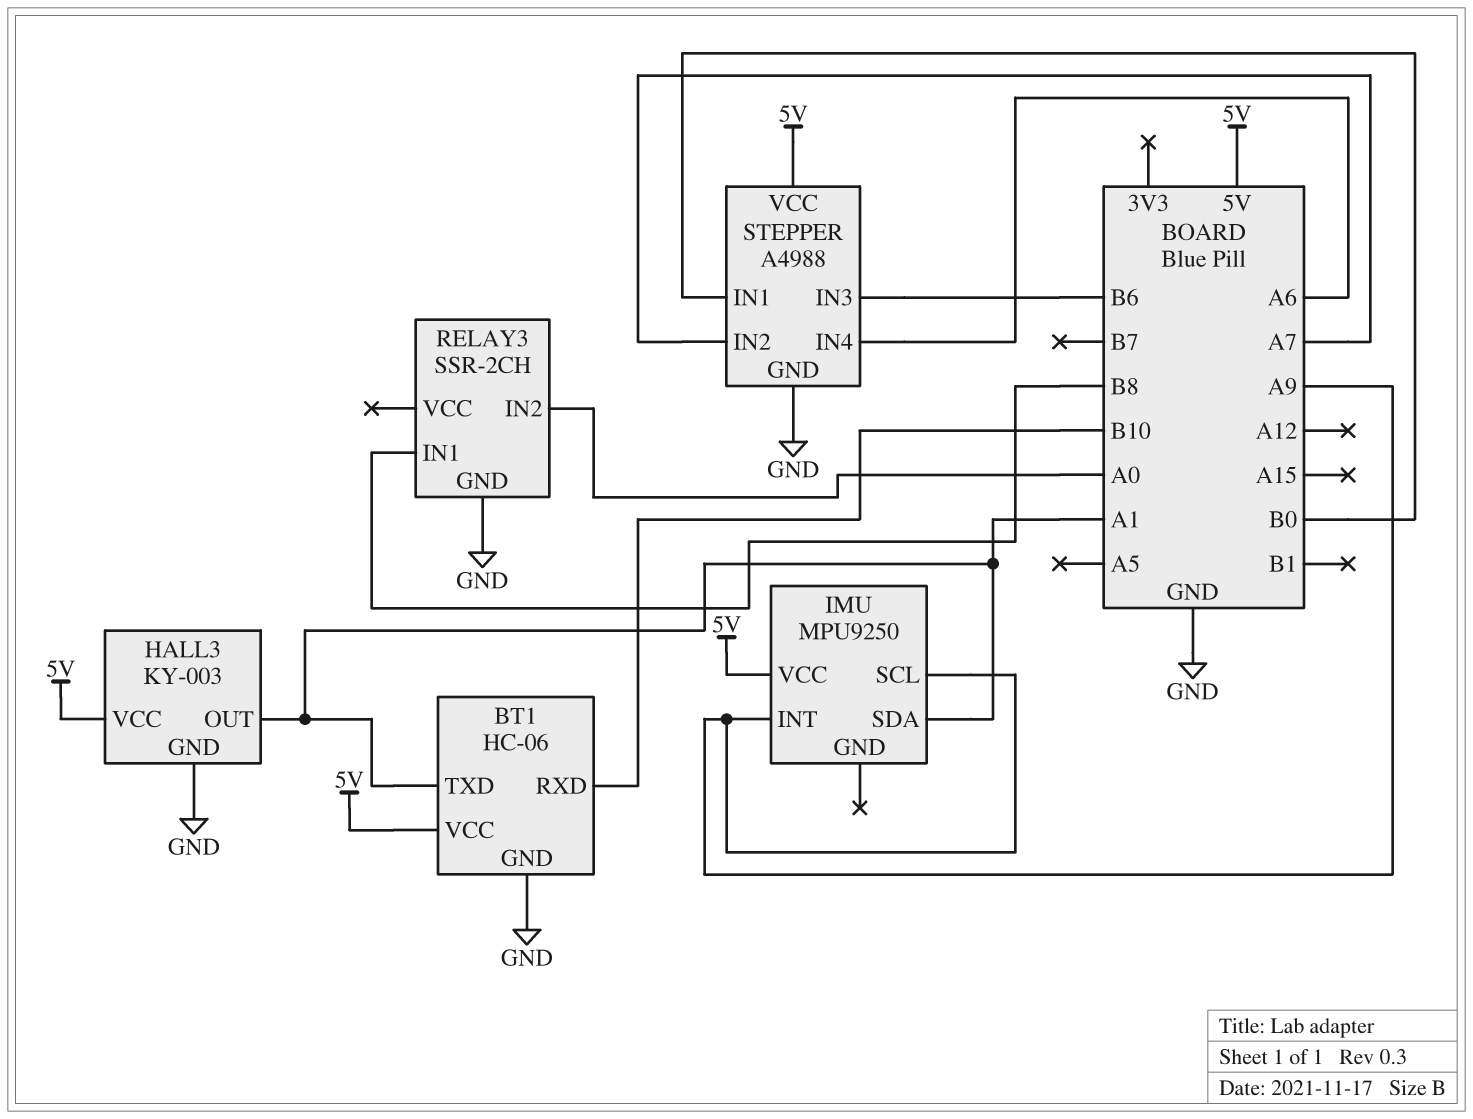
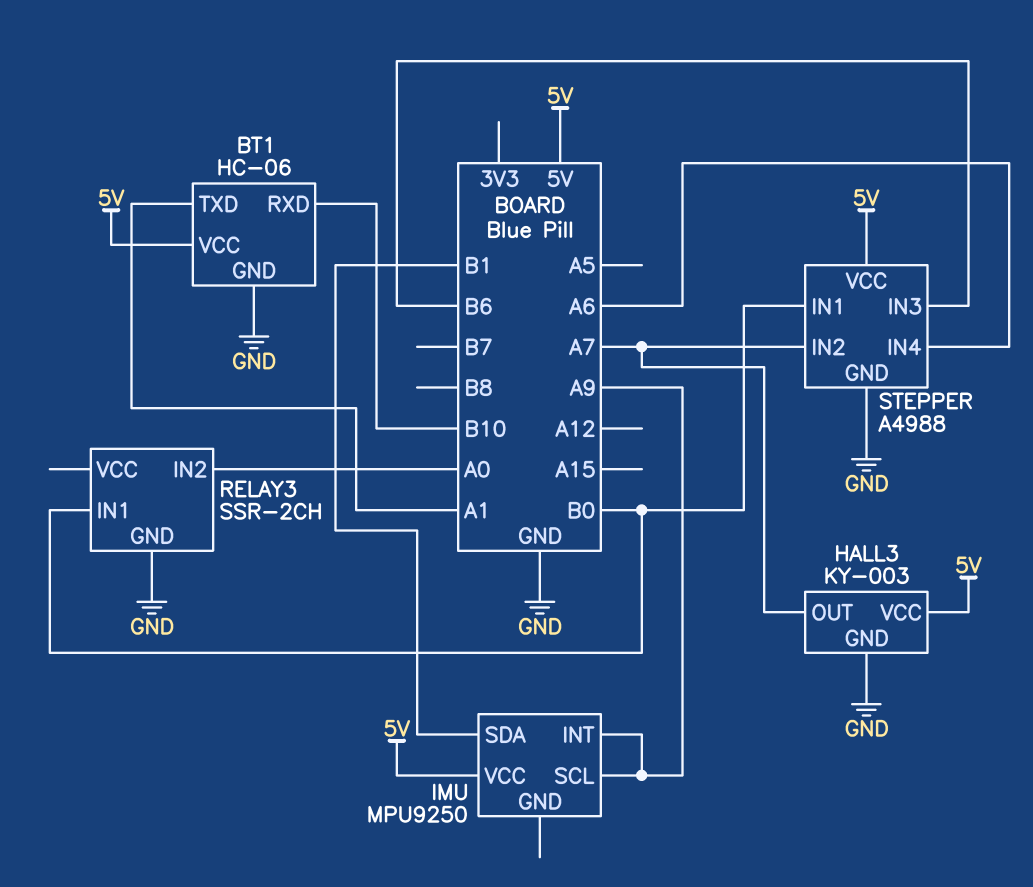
HALL3 pin OUT: A1 -> A7
IMU pin SDA: A1 -> B1
RELAY3 pin IN1: B8 -> B0

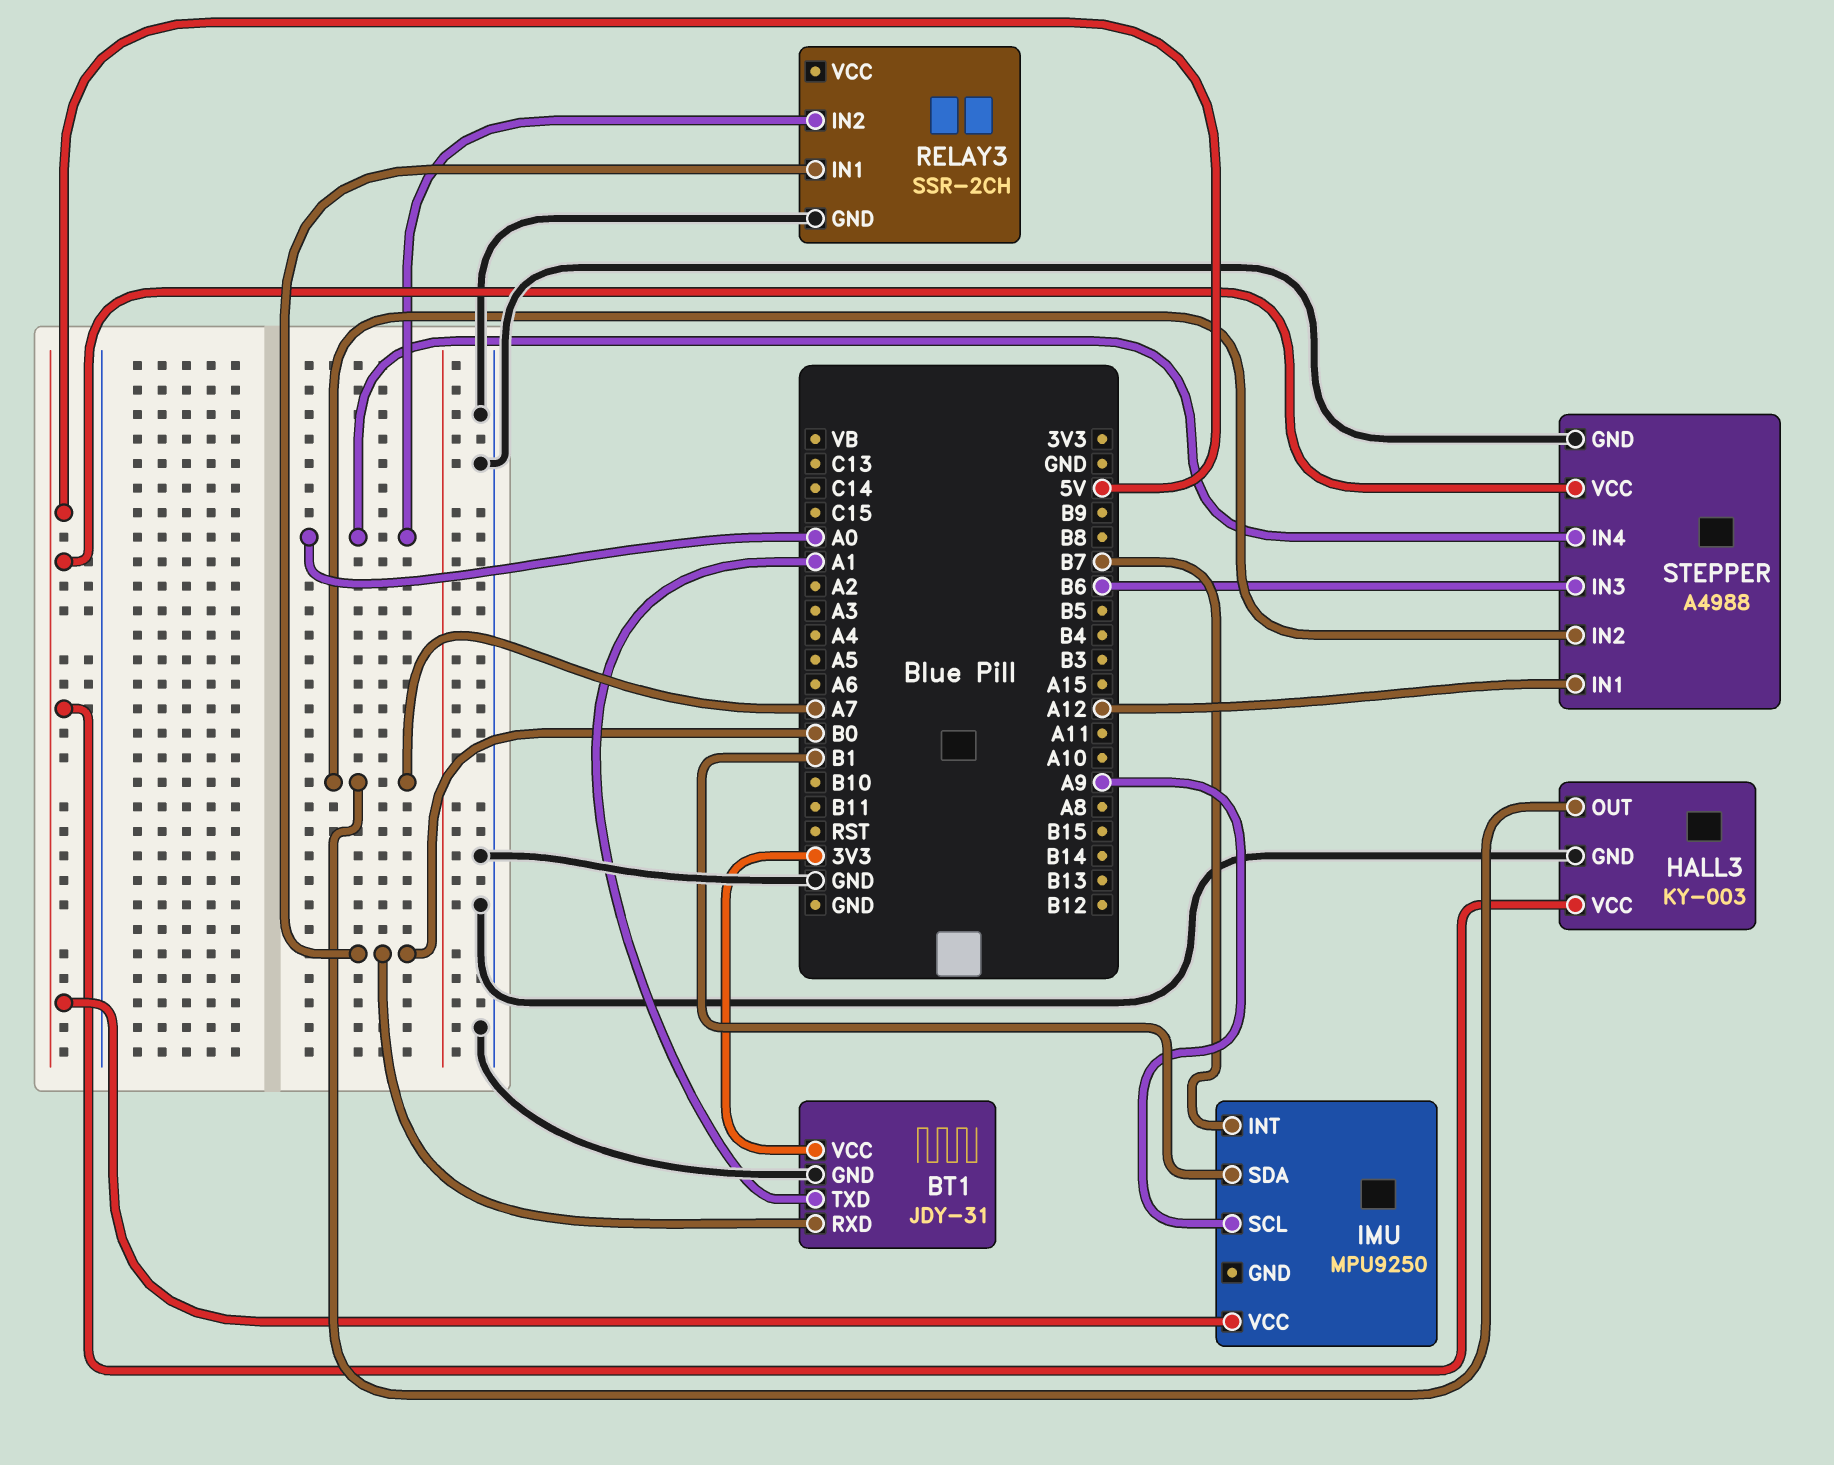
BT1: HC-06 -> JDY-31
BT1 pin RXD: B10 -> B0
BT1 pin VCC: 5V -> 3V3
IMU pin INT: A9 -> B7
STEPPER pin IN1: B0 -> A12
STEPPER pin IN4: A6 -> A0

